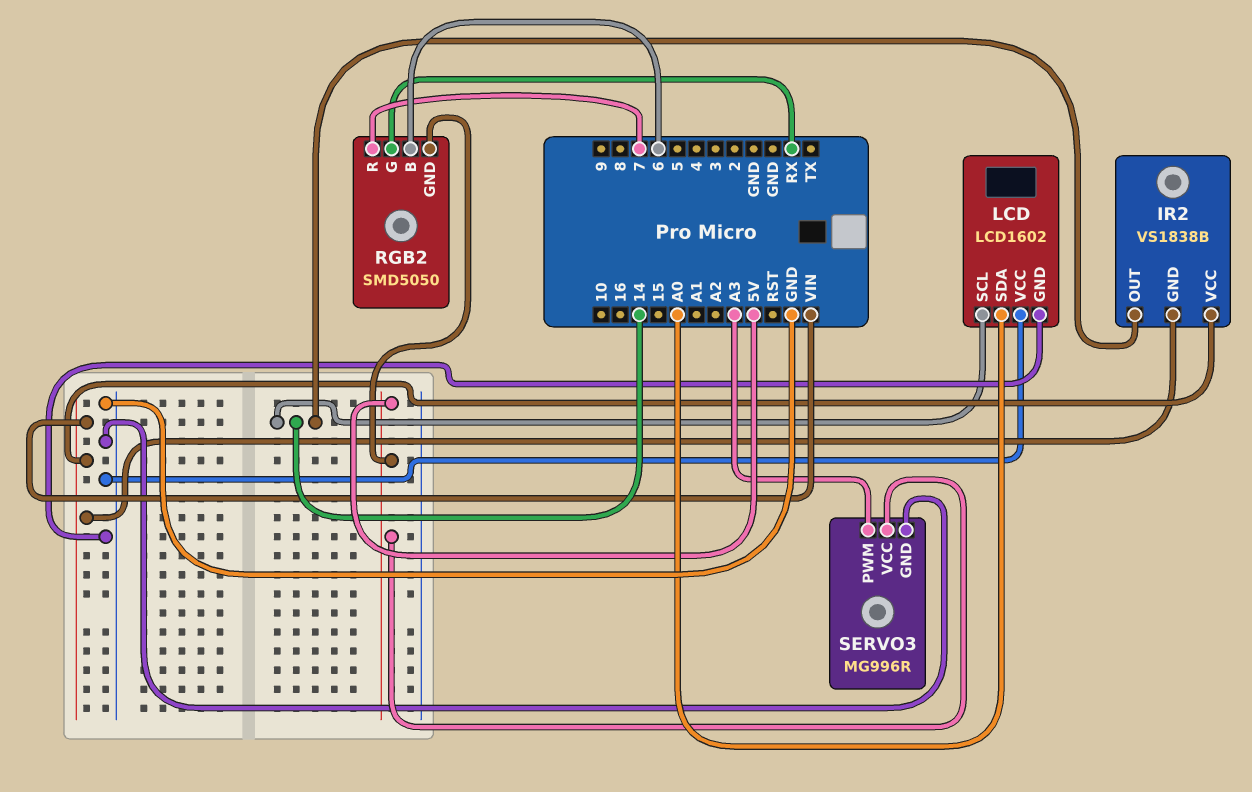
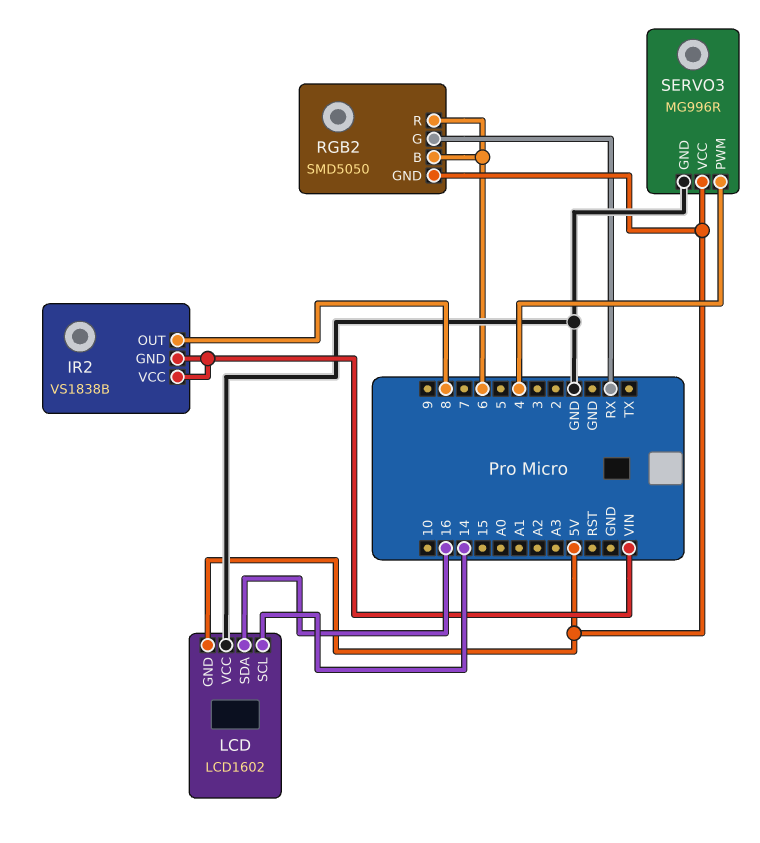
IR2 pin OUT: 14 -> 8
LCD pin GND: GND -> 5V
LCD pin SDA: A0 -> 16
RGB2 pin R: 7 -> 6
SERVO3 pin PWM: A3 -> 4

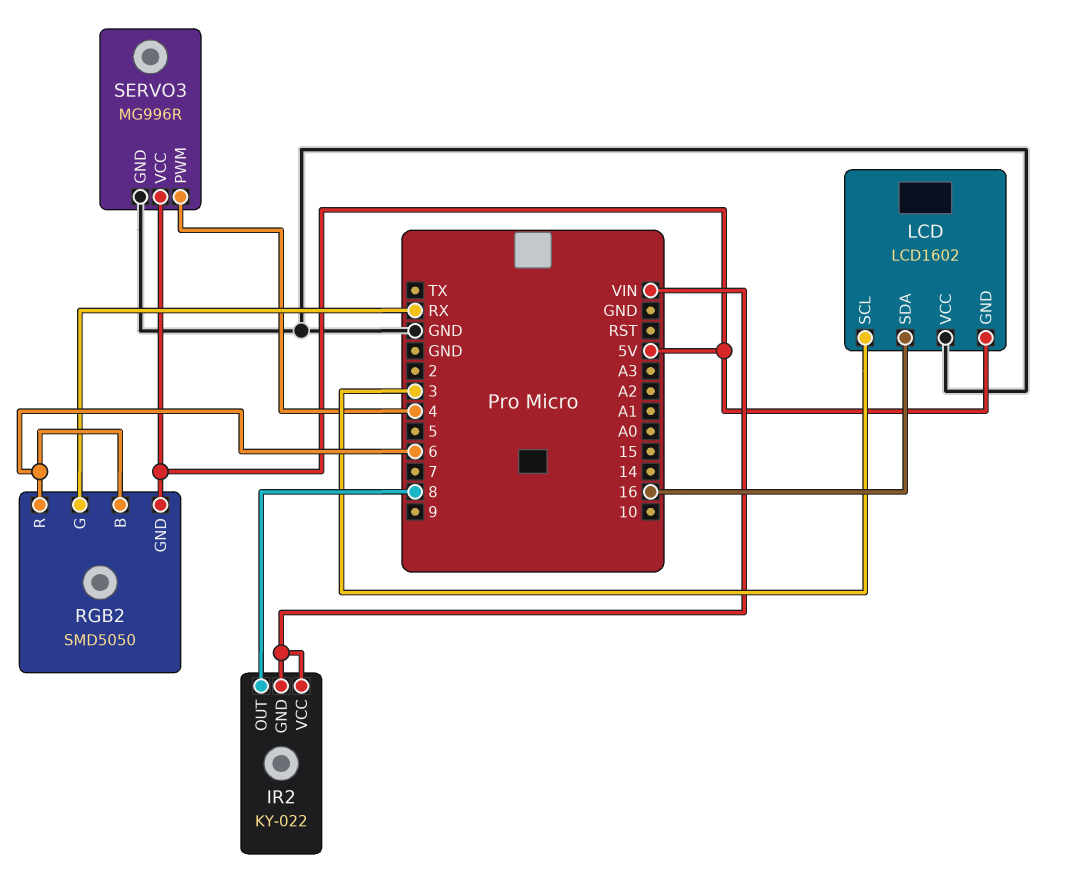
IR2: VS1838B -> KY-022
LCD pin SCL: 14 -> 3

